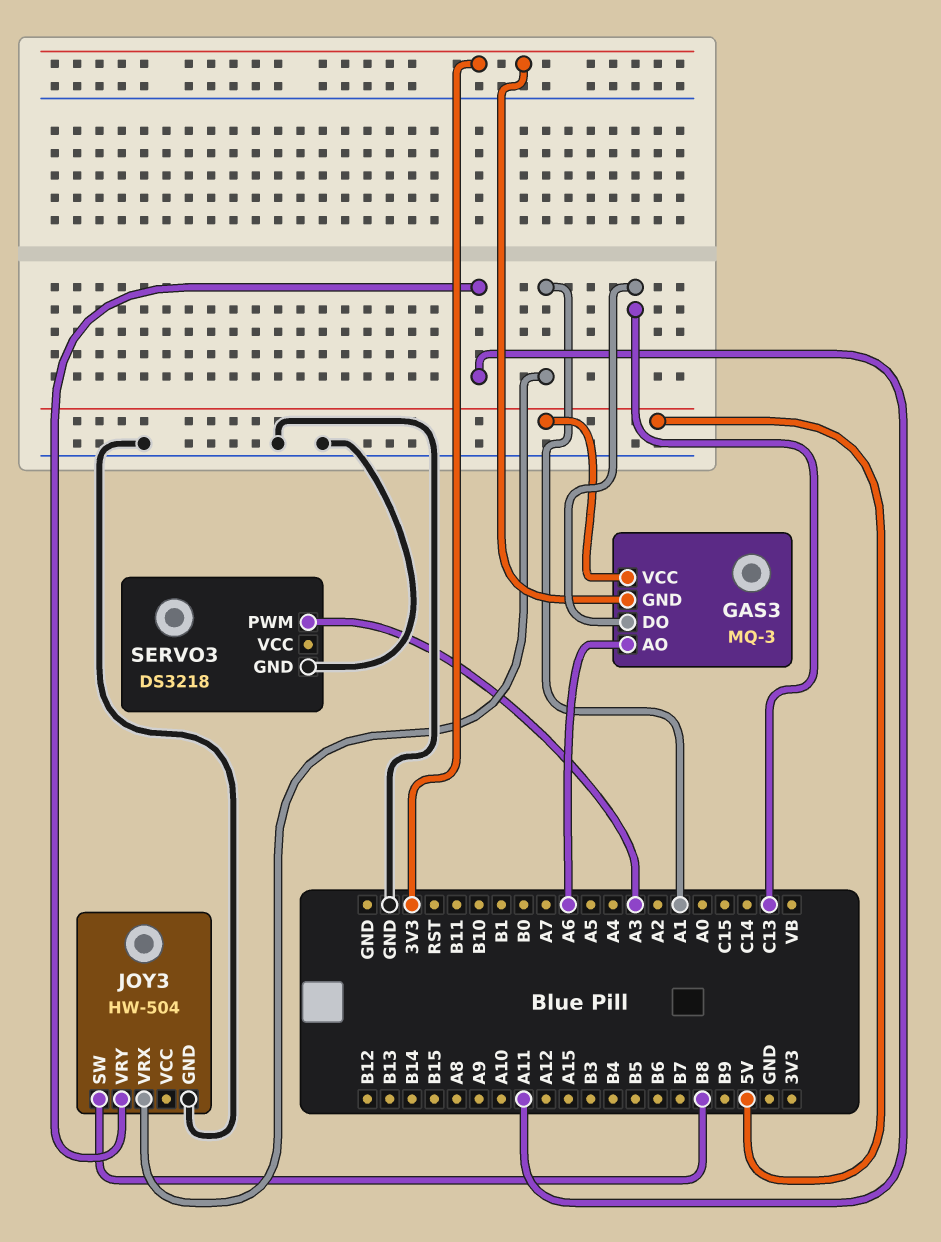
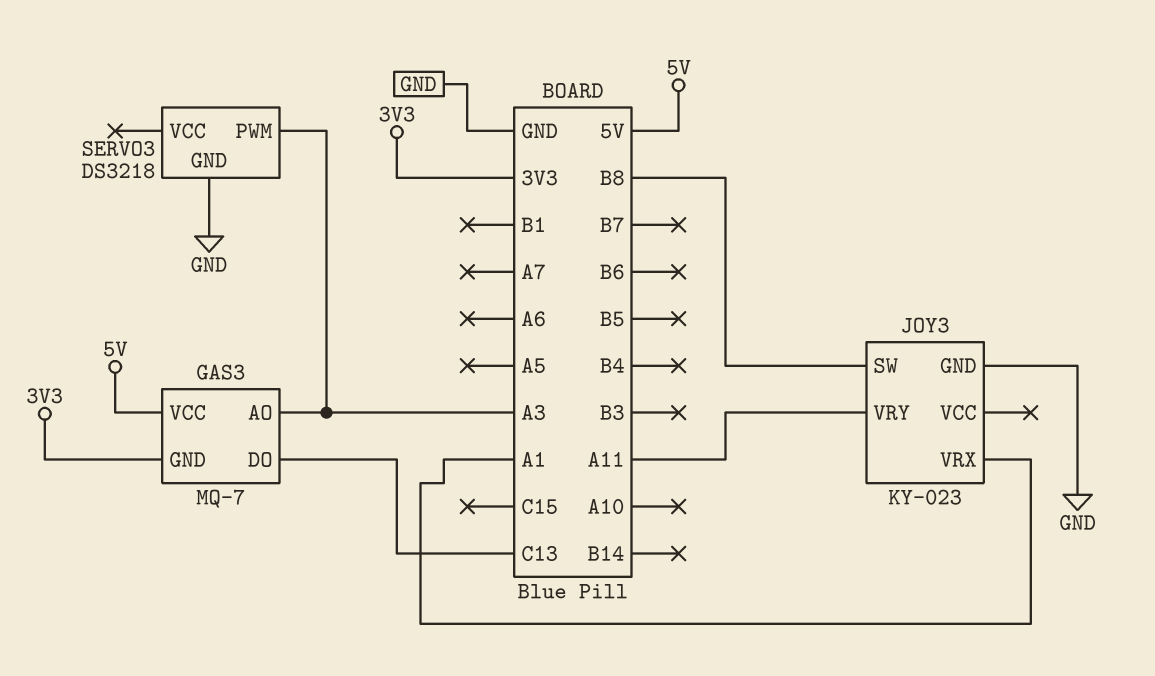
GAS3: MQ-3 -> MQ-7
GAS3 pin AO: A6 -> A3
JOY3: HW-504 -> KY-023

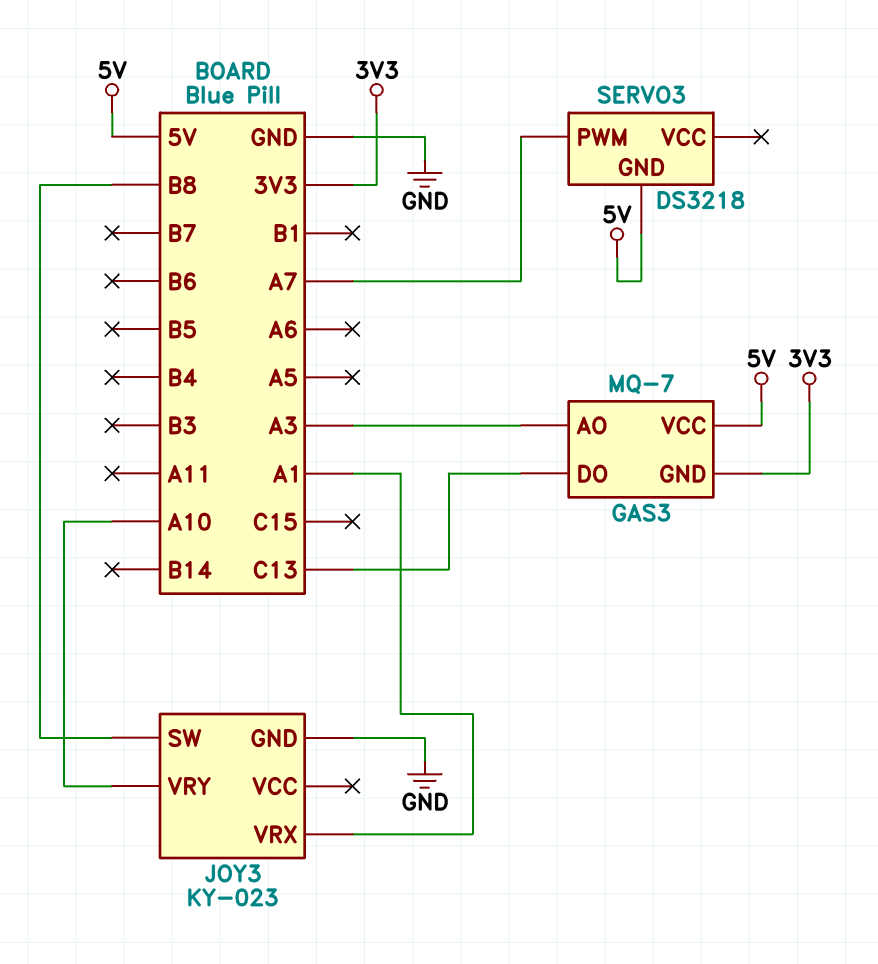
JOY3 pin VRY: A11 -> A10
SERVO3 pin GND: GND -> 5V
SERVO3 pin PWM: A3 -> A7

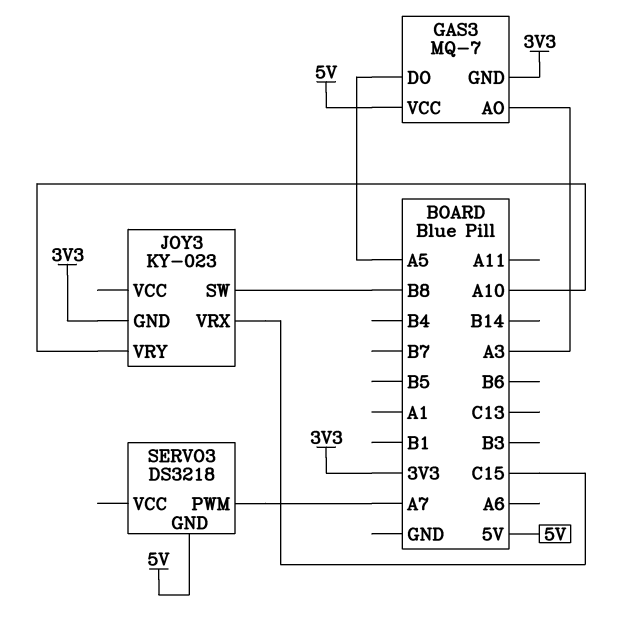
GAS3 pin DO: C13 -> A5
JOY3 pin GND: GND -> 3V3
JOY3 pin VRX: A1 -> C15

